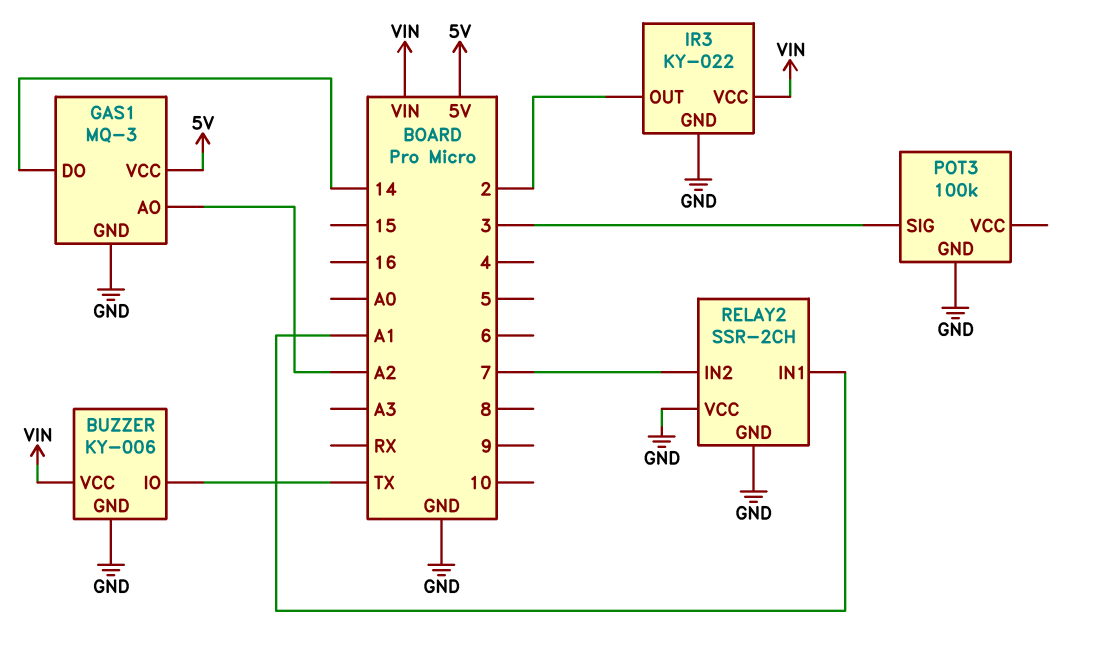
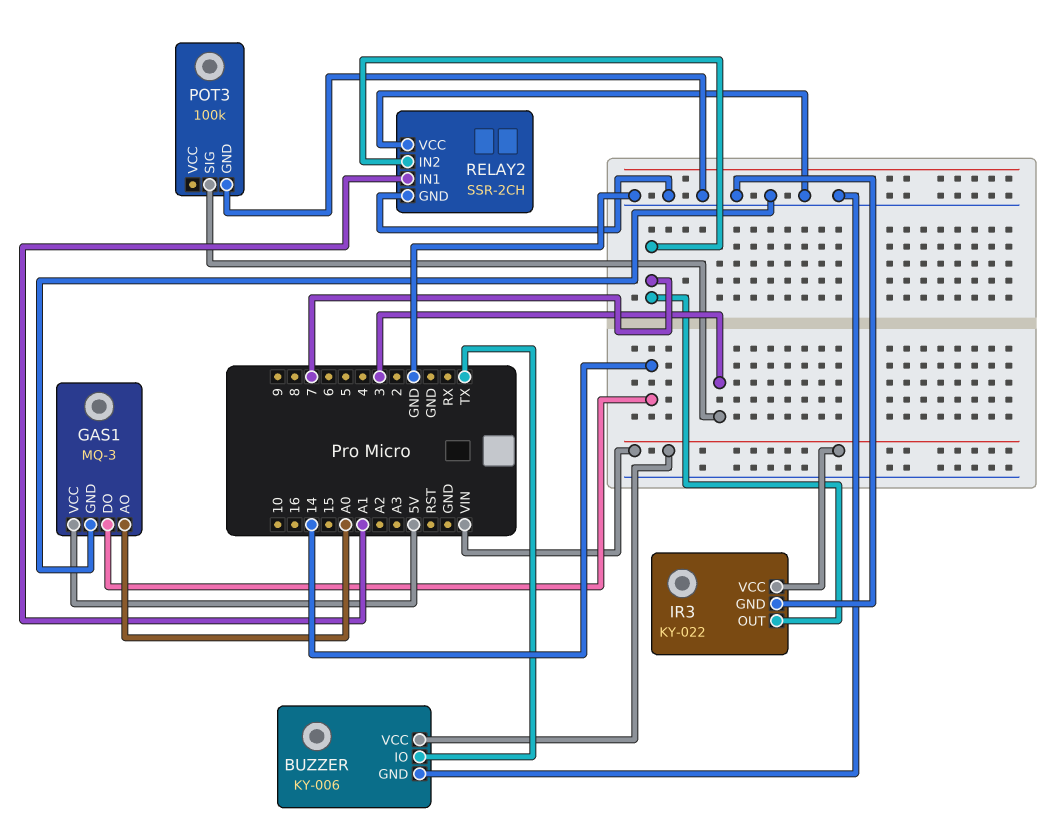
GAS1 pin AO: A2 -> A0
IR3 pin OUT: 2 -> 7

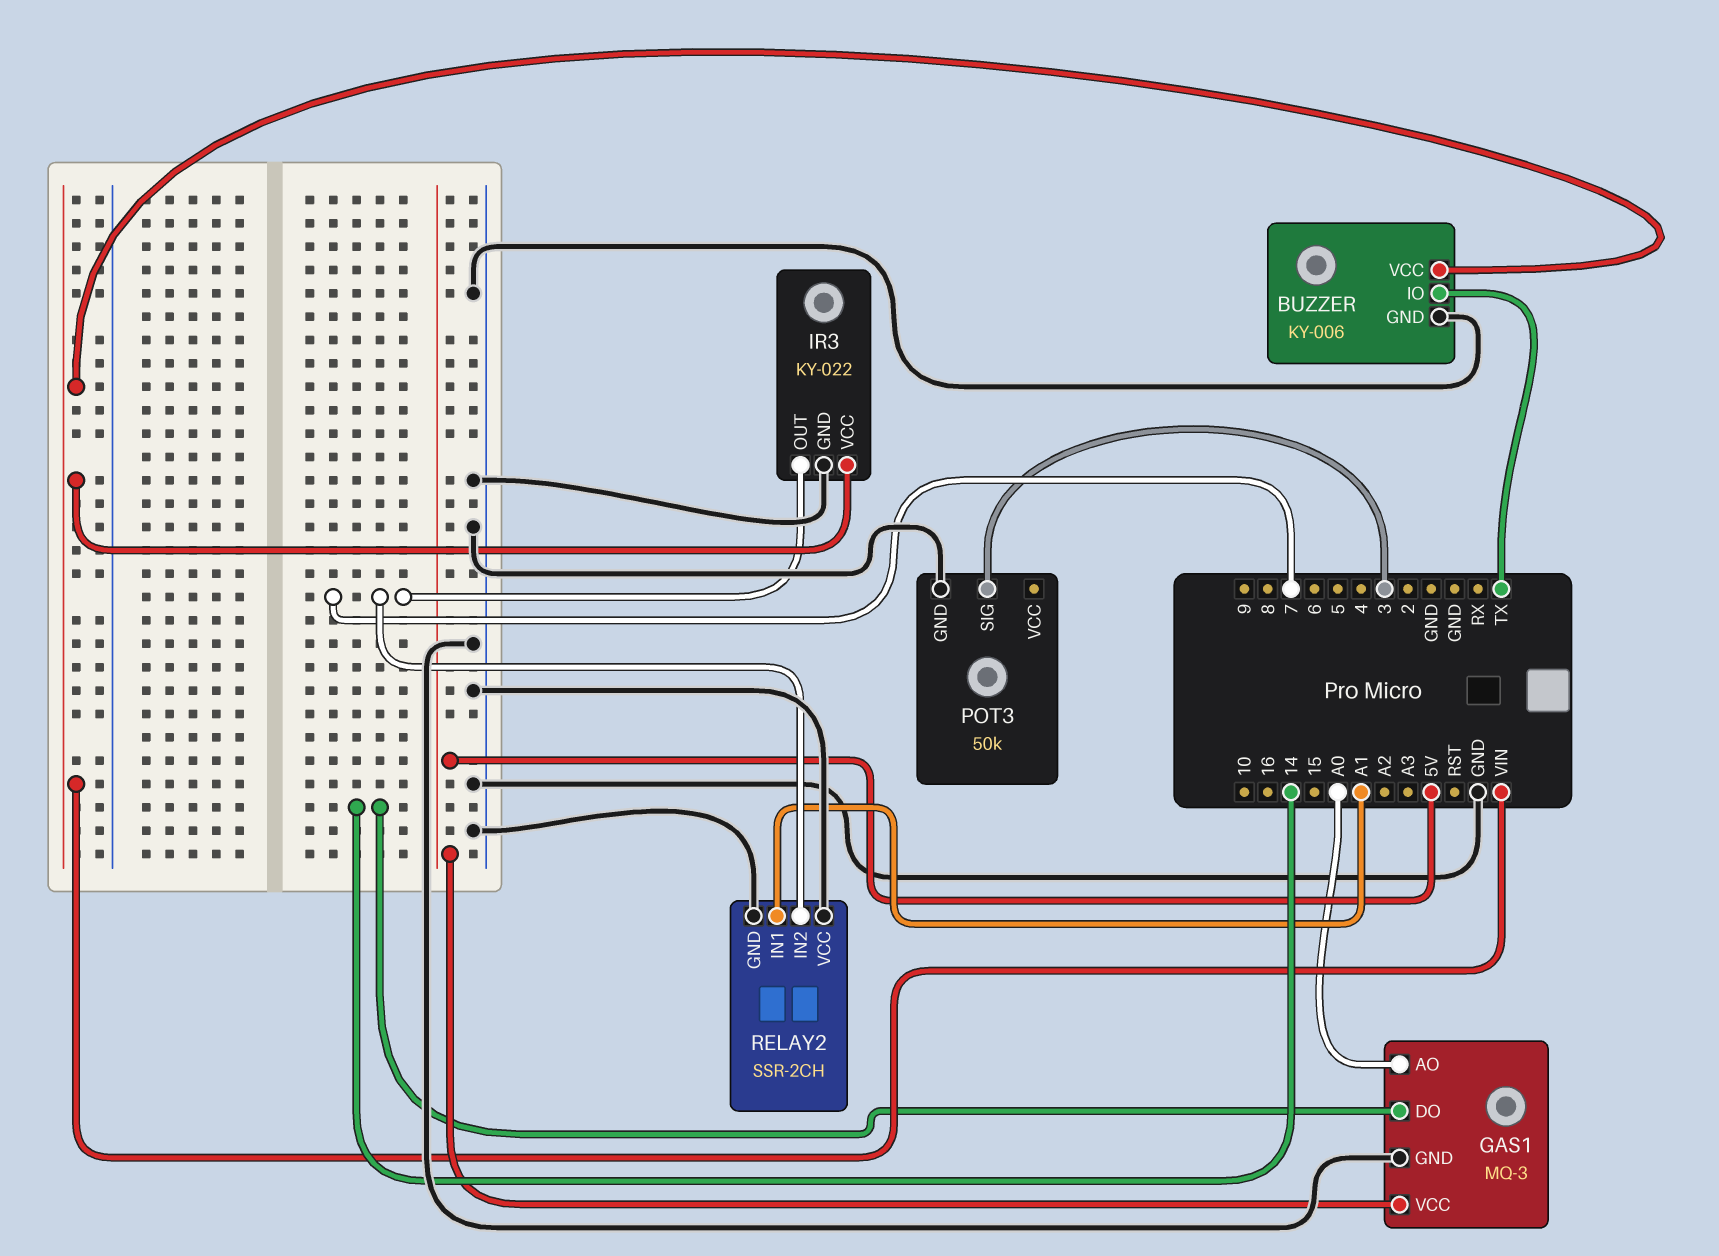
POT3: 100k -> 50k

